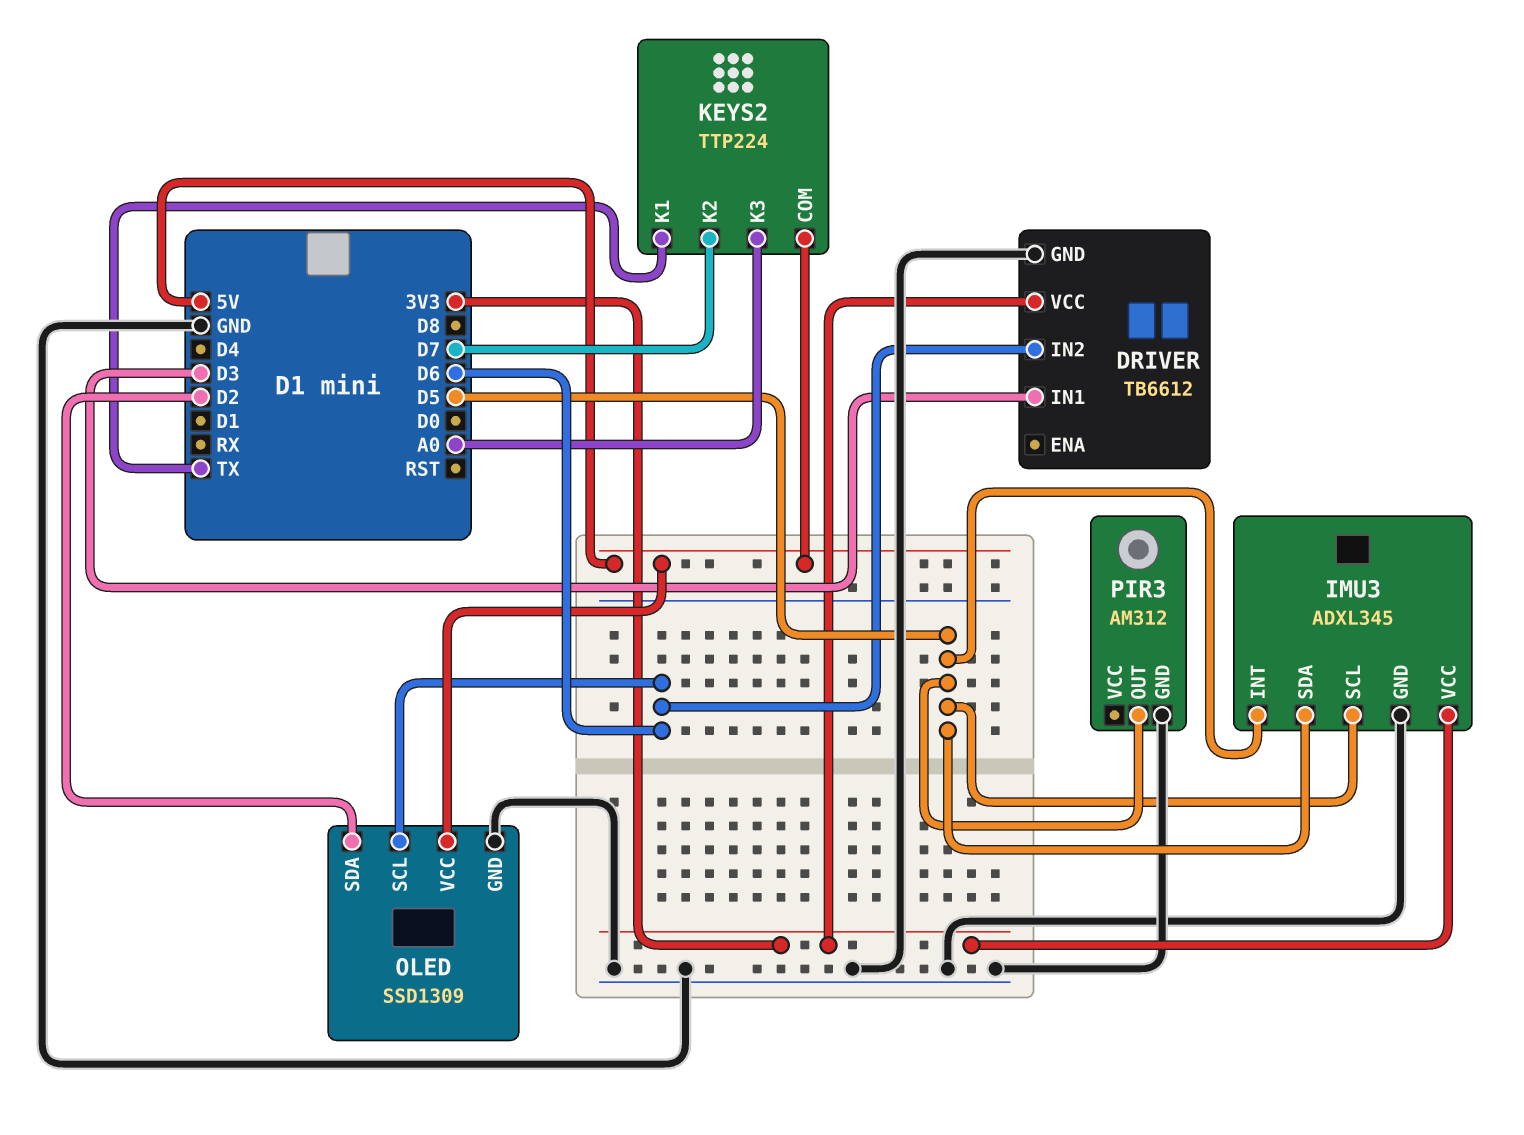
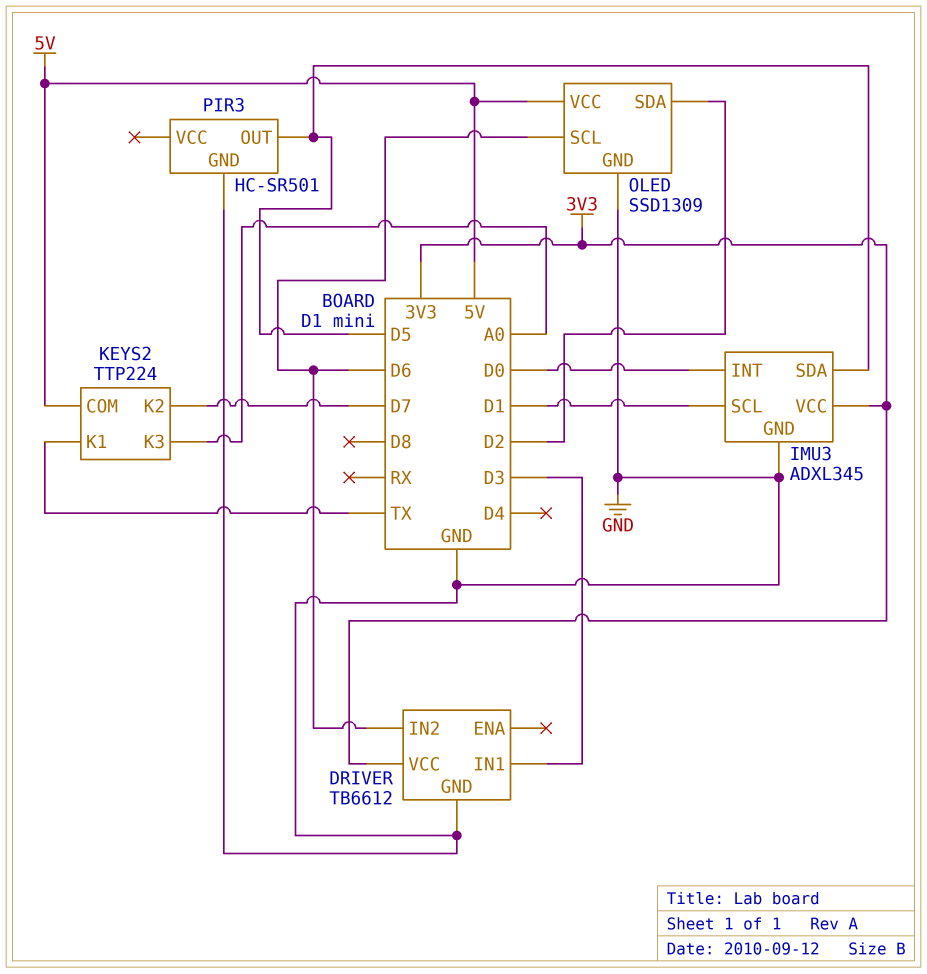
IMU3 pin INT: D5 -> D0
IMU3 pin SCL: D5 -> D1
PIR3: AM312 -> HC-SR501

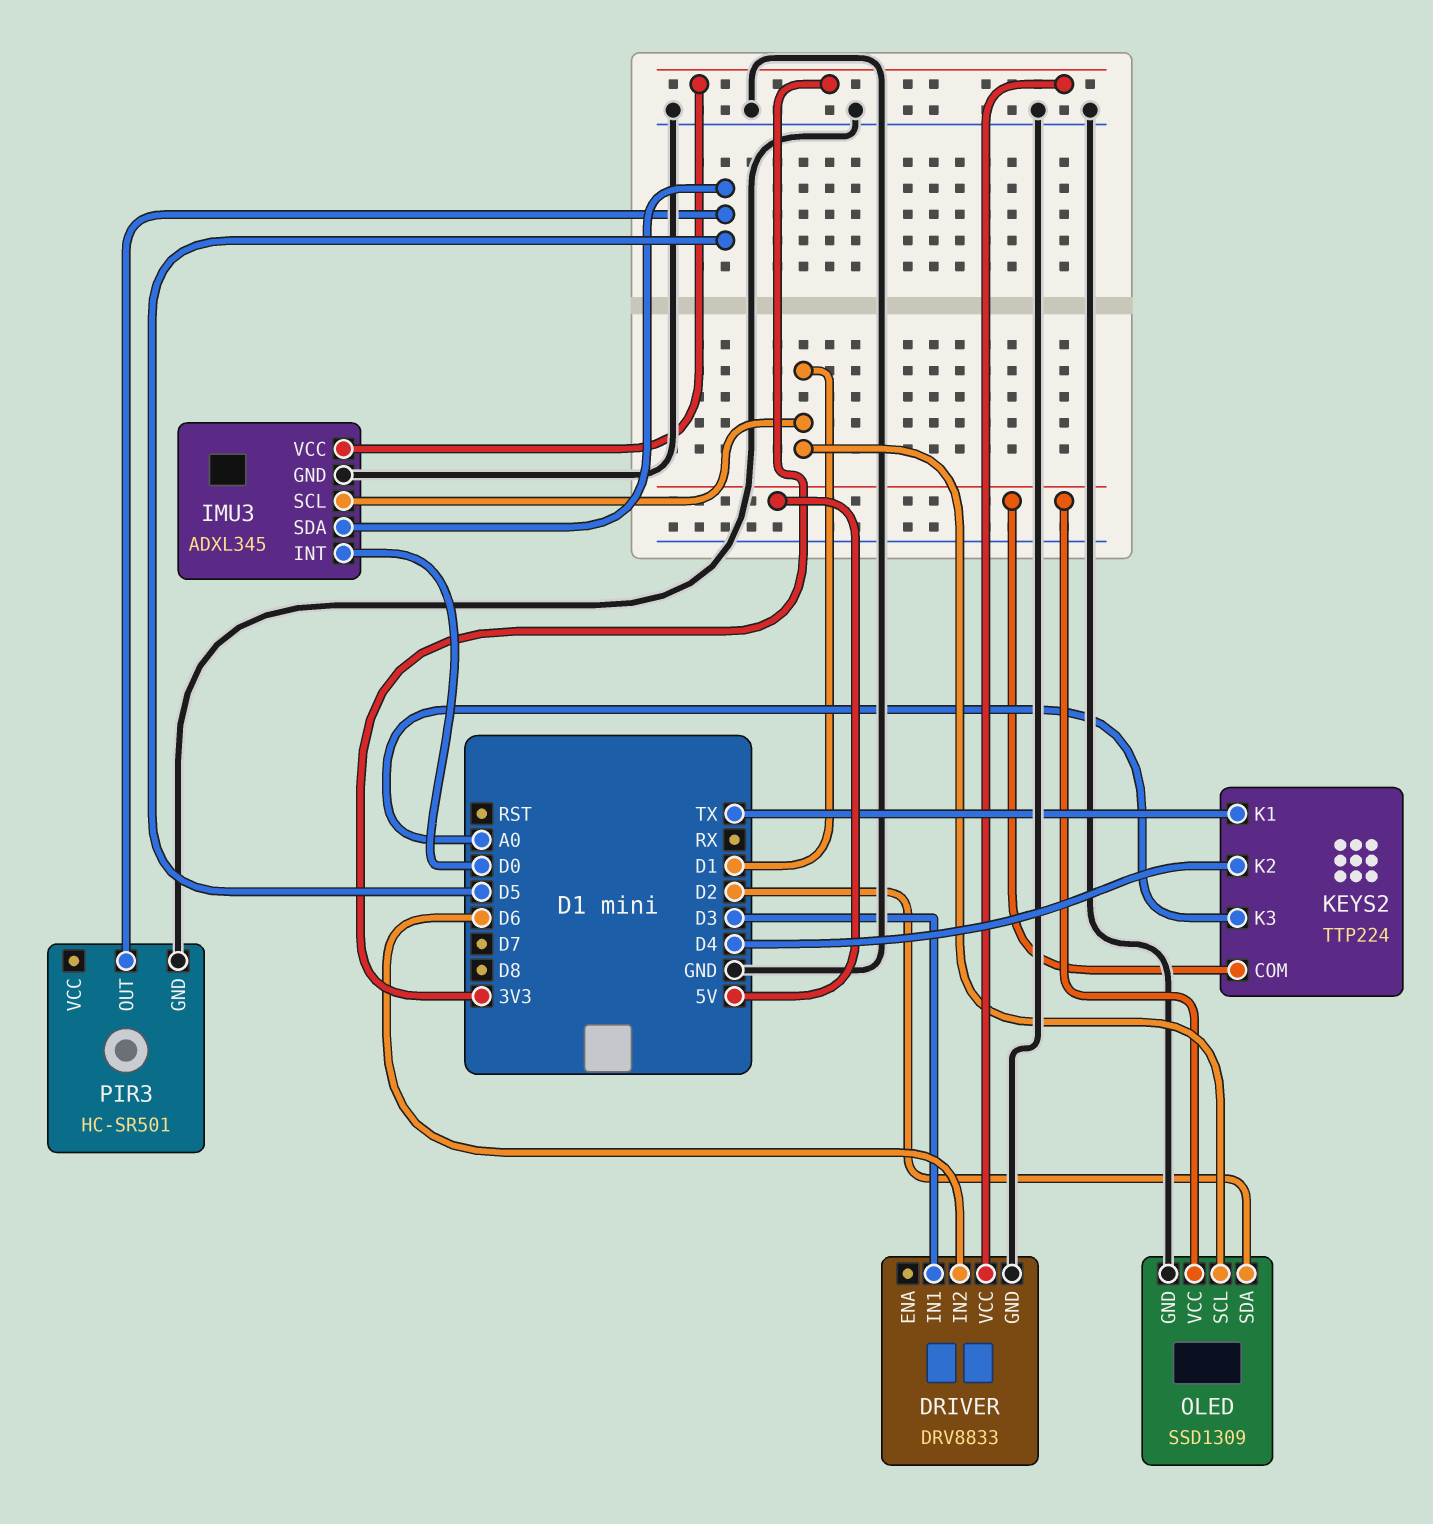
DRIVER: TB6612 -> DRV8833
KEYS2 pin K2: D7 -> D4
OLED pin SCL: D6 -> D1

